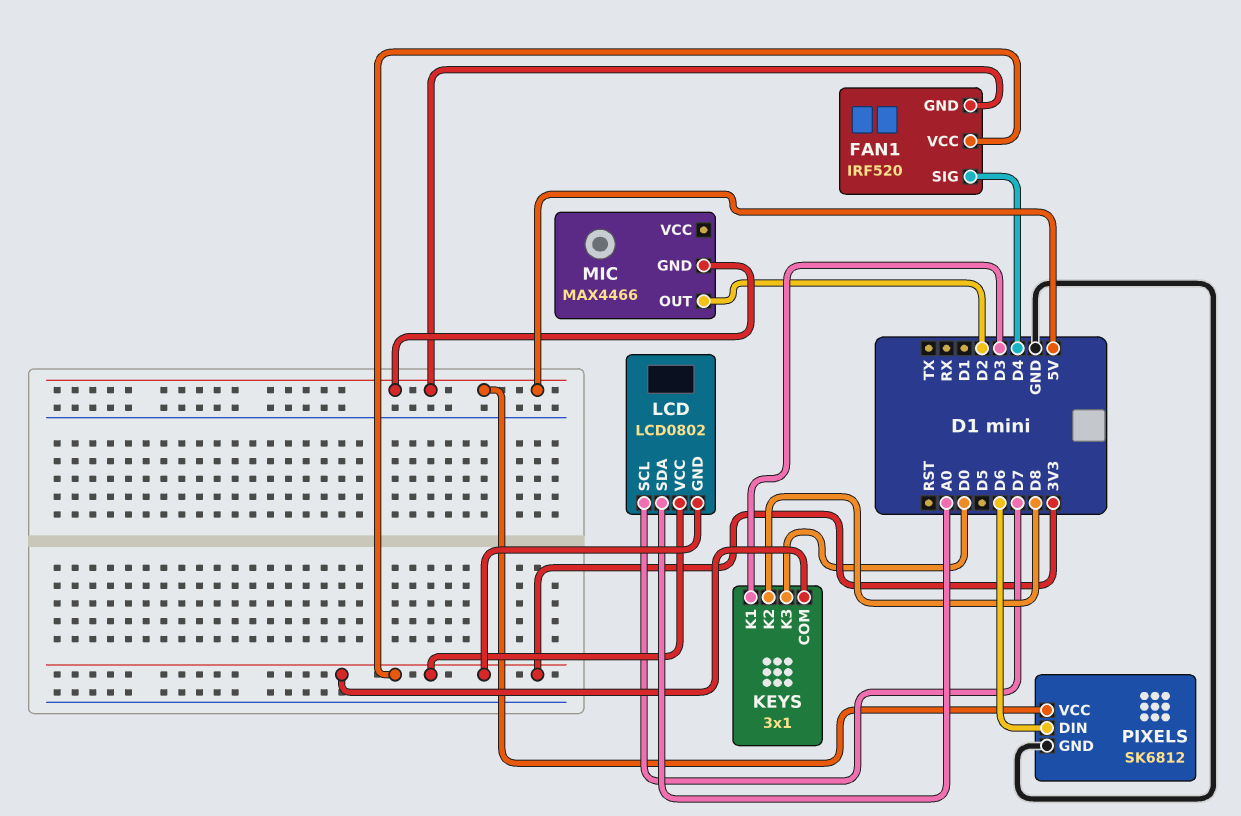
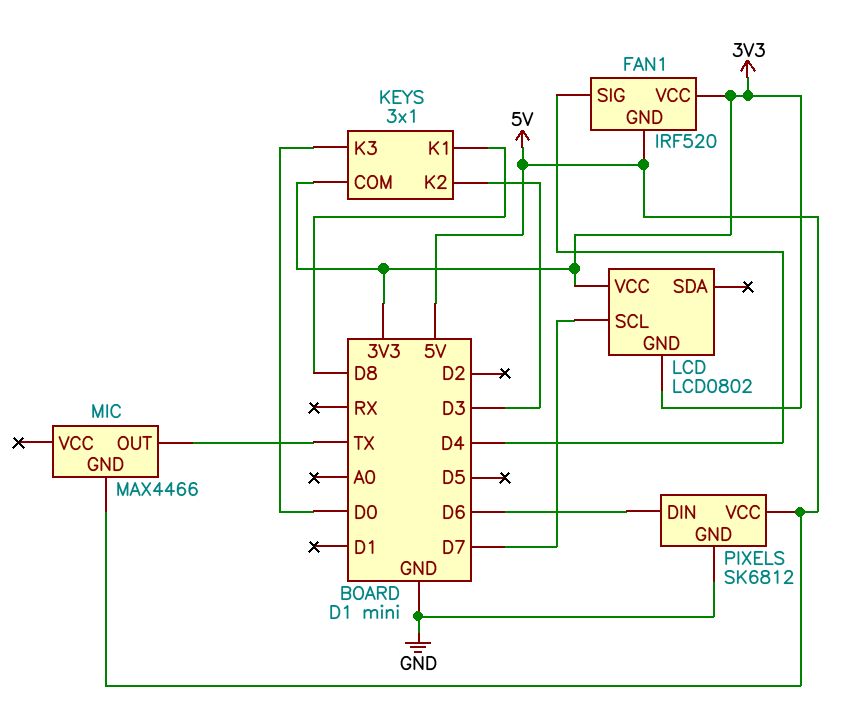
KEYS pin K1: D3 -> D8
KEYS pin K2: D8 -> D3
LCD pin SDA: A0 -> none
MIC pin OUT: D2 -> TX

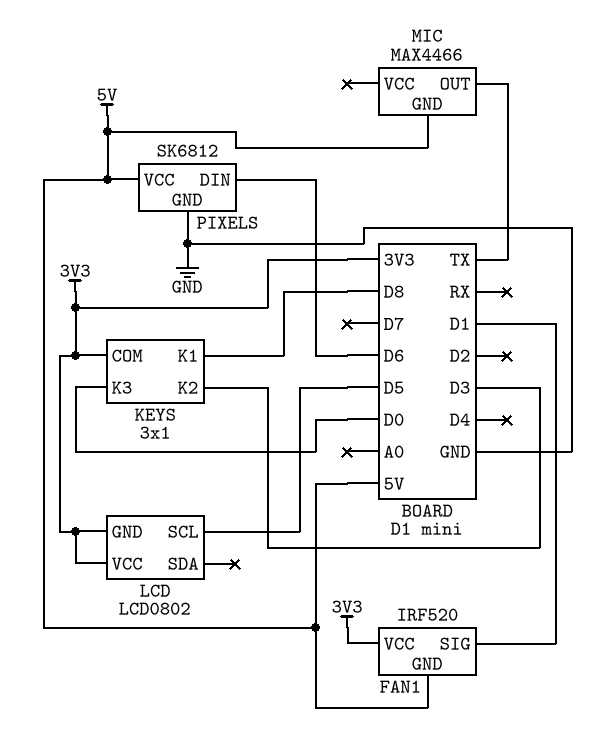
FAN1 pin SIG: D4 -> D1
LCD pin SCL: D7 -> D5

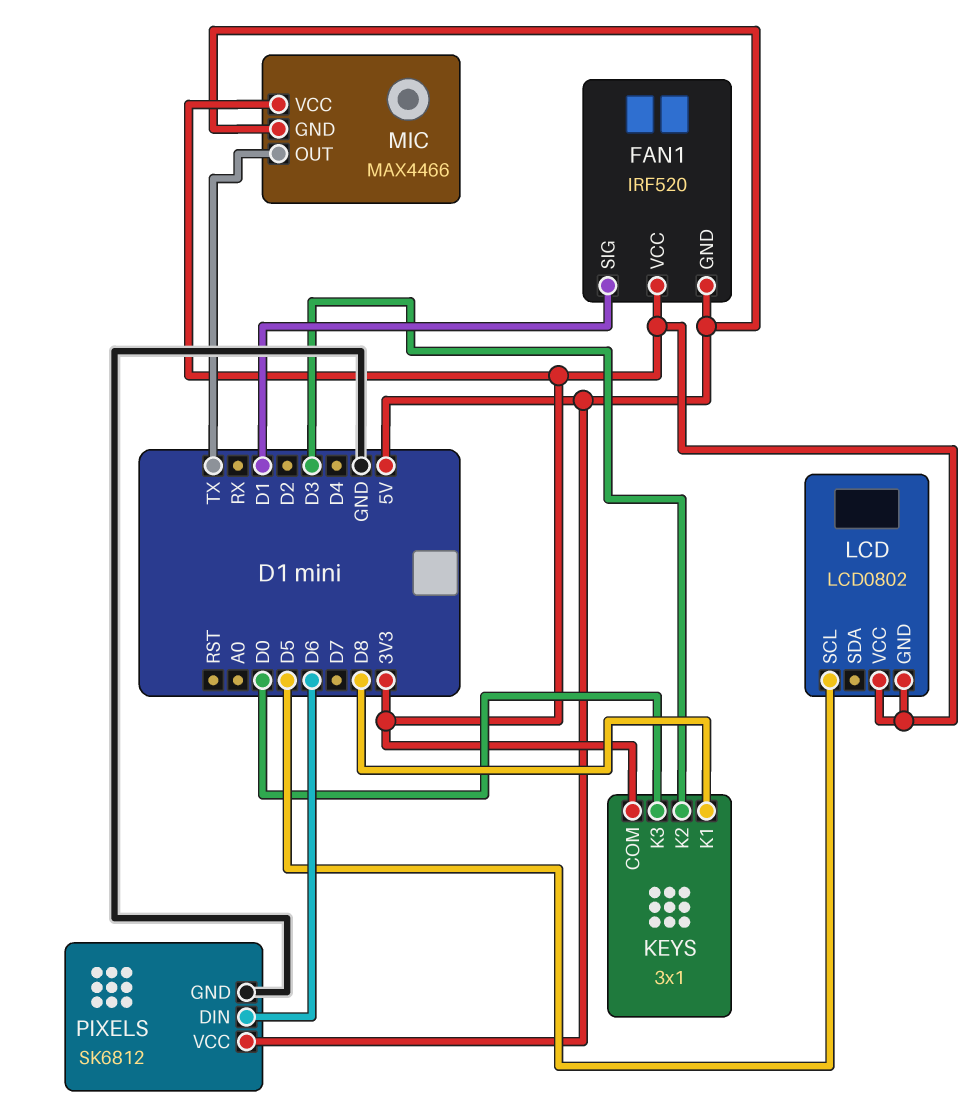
MIC pin VCC: none -> 3V3

